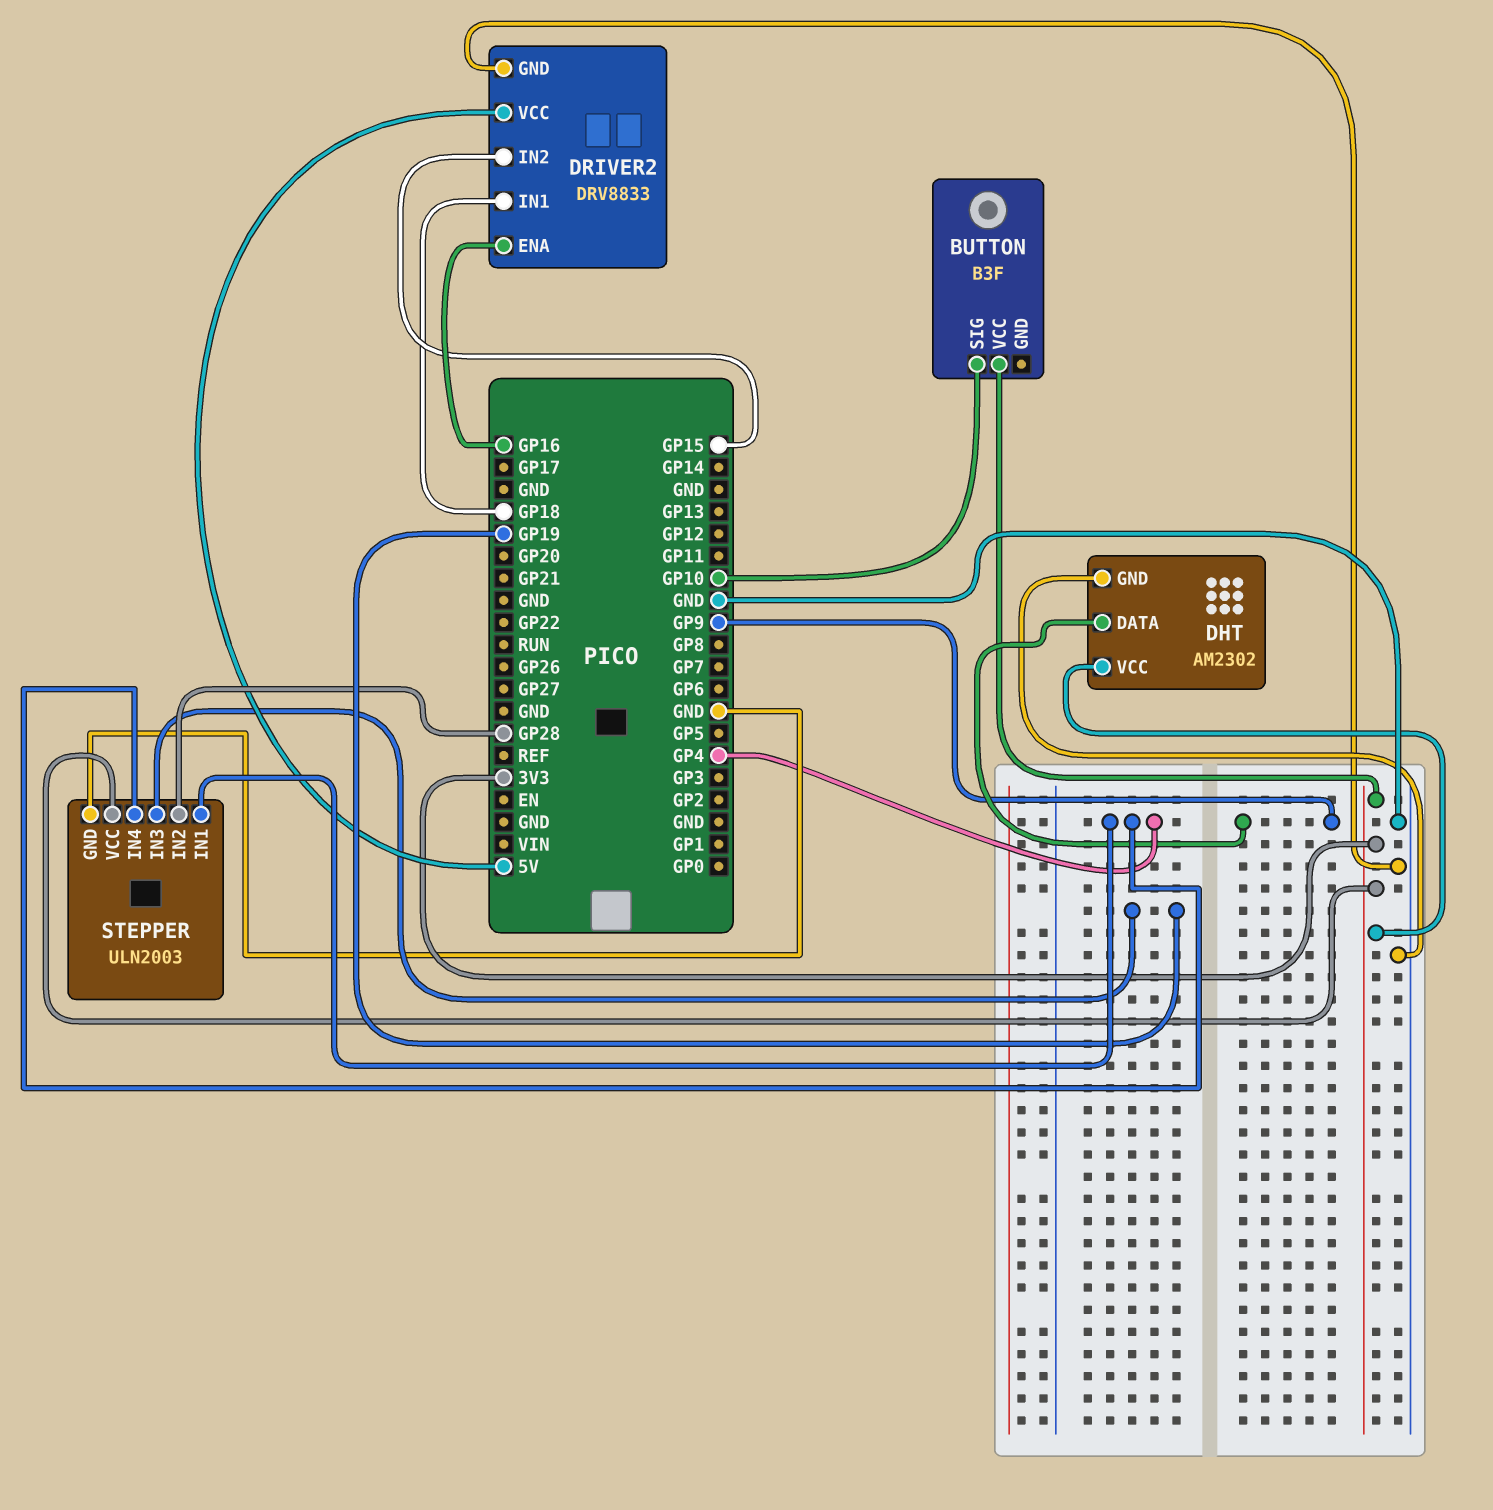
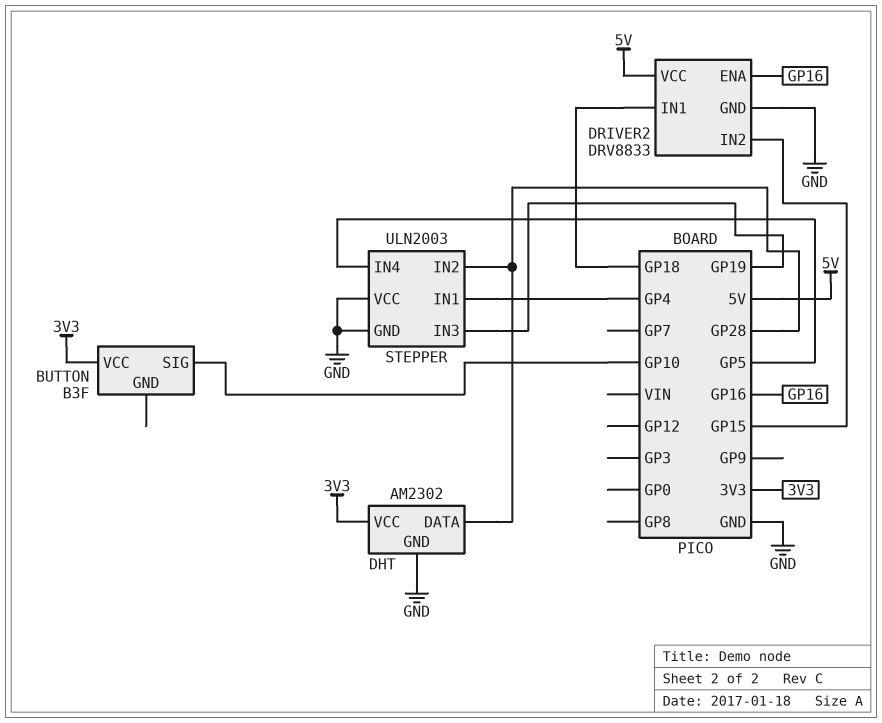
DHT pin DATA: GP9 -> GP28
STEPPER pin IN4: GP4 -> GP5
STEPPER pin VCC: 3V3 -> GND

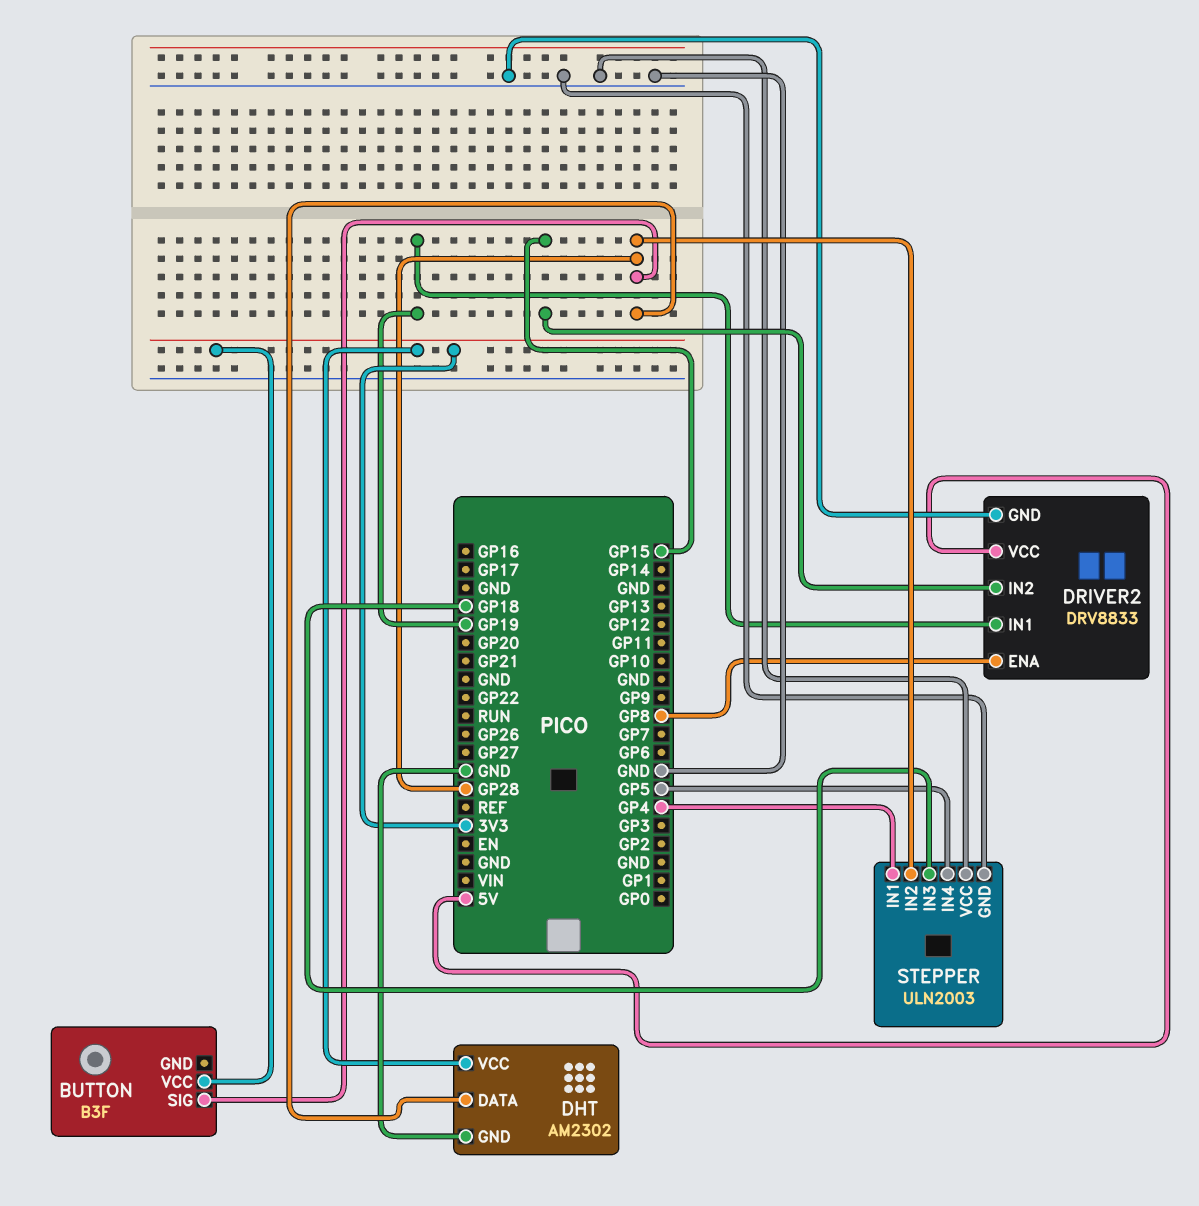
BUTTON pin SIG: GP10 -> GP28
DRIVER2 pin ENA: GP16 -> GP8
DRIVER2 pin IN1: GP18 -> GP19
STEPPER pin IN3: GP19 -> GP18

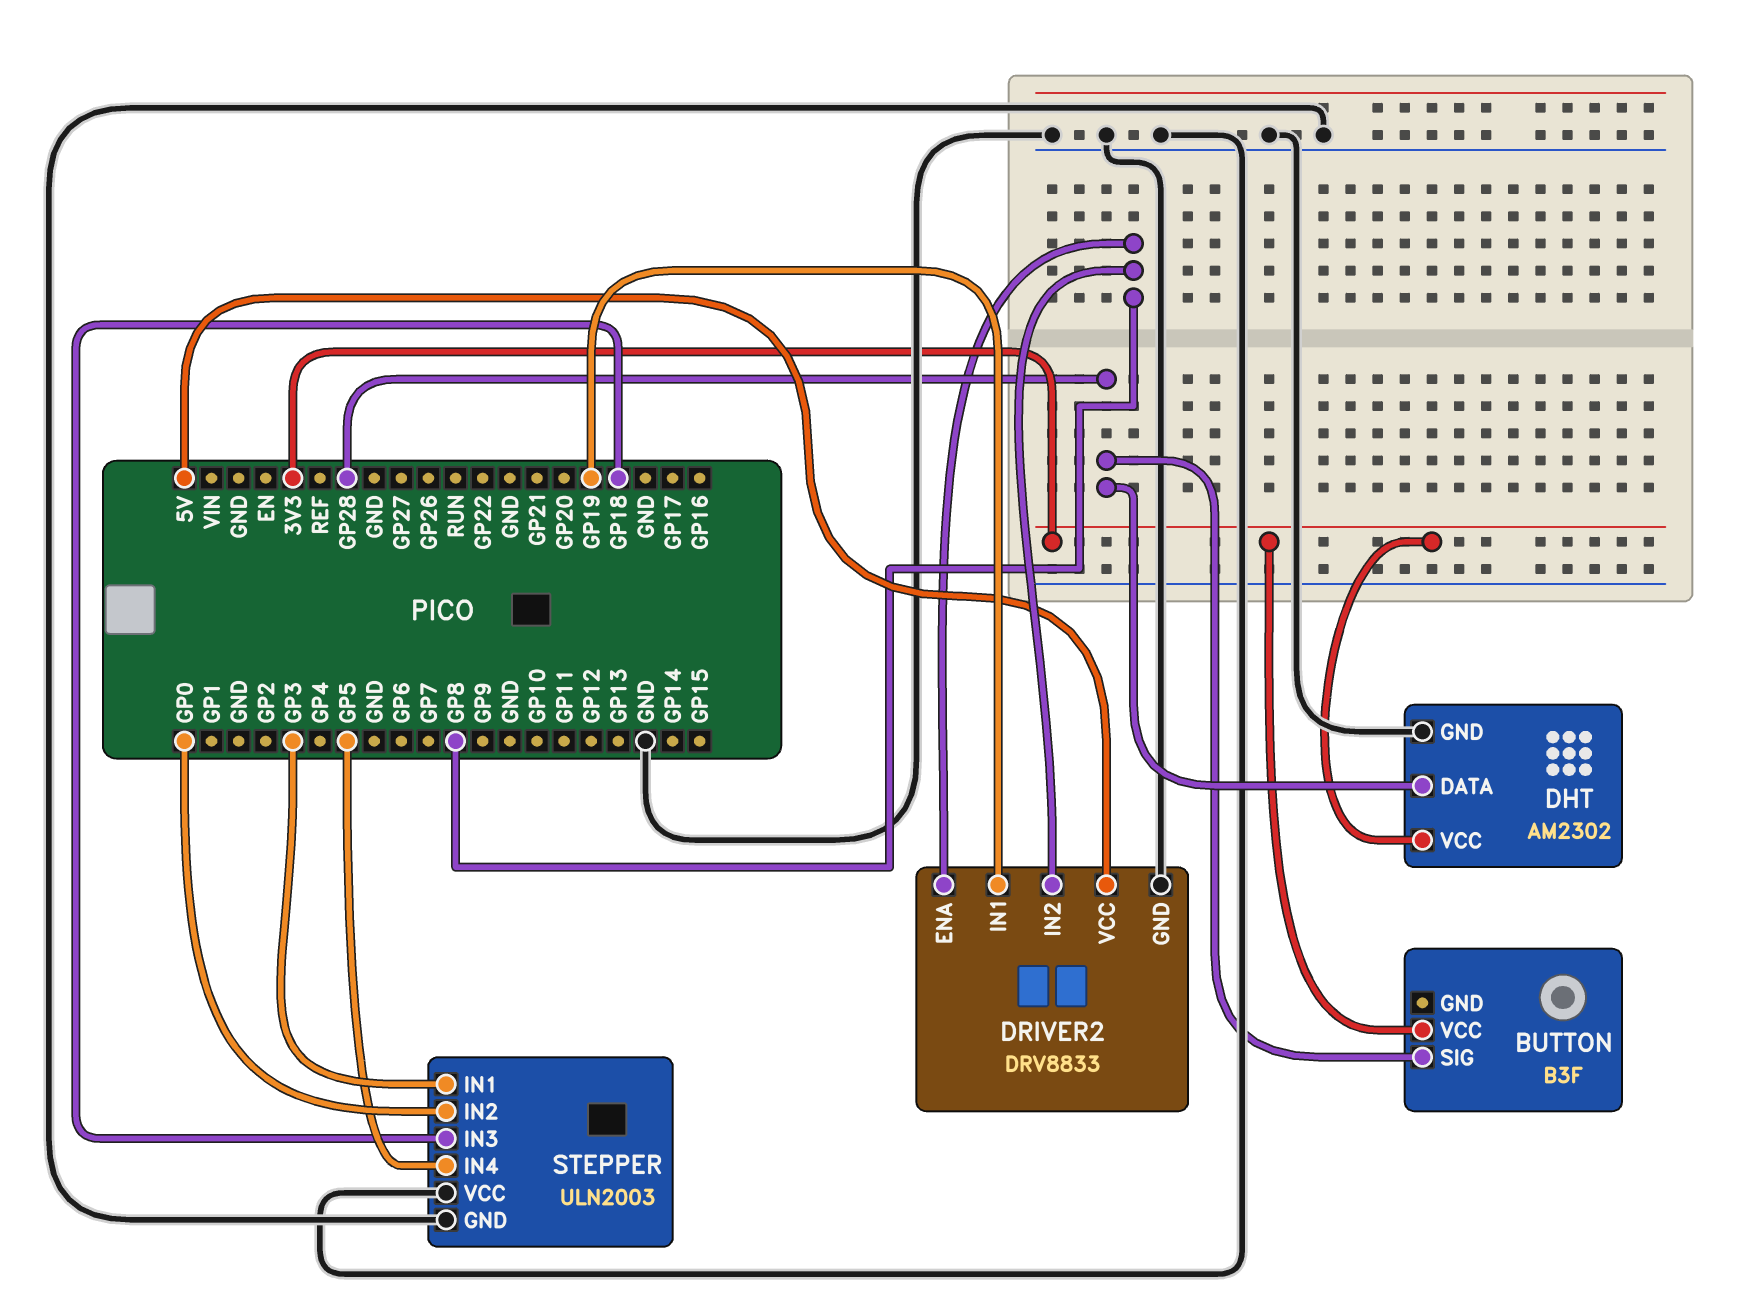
DRIVER2 pin IN2: GP15 -> GP8
STEPPER pin IN1: GP4 -> GP3
STEPPER pin IN2: GP28 -> GP0

